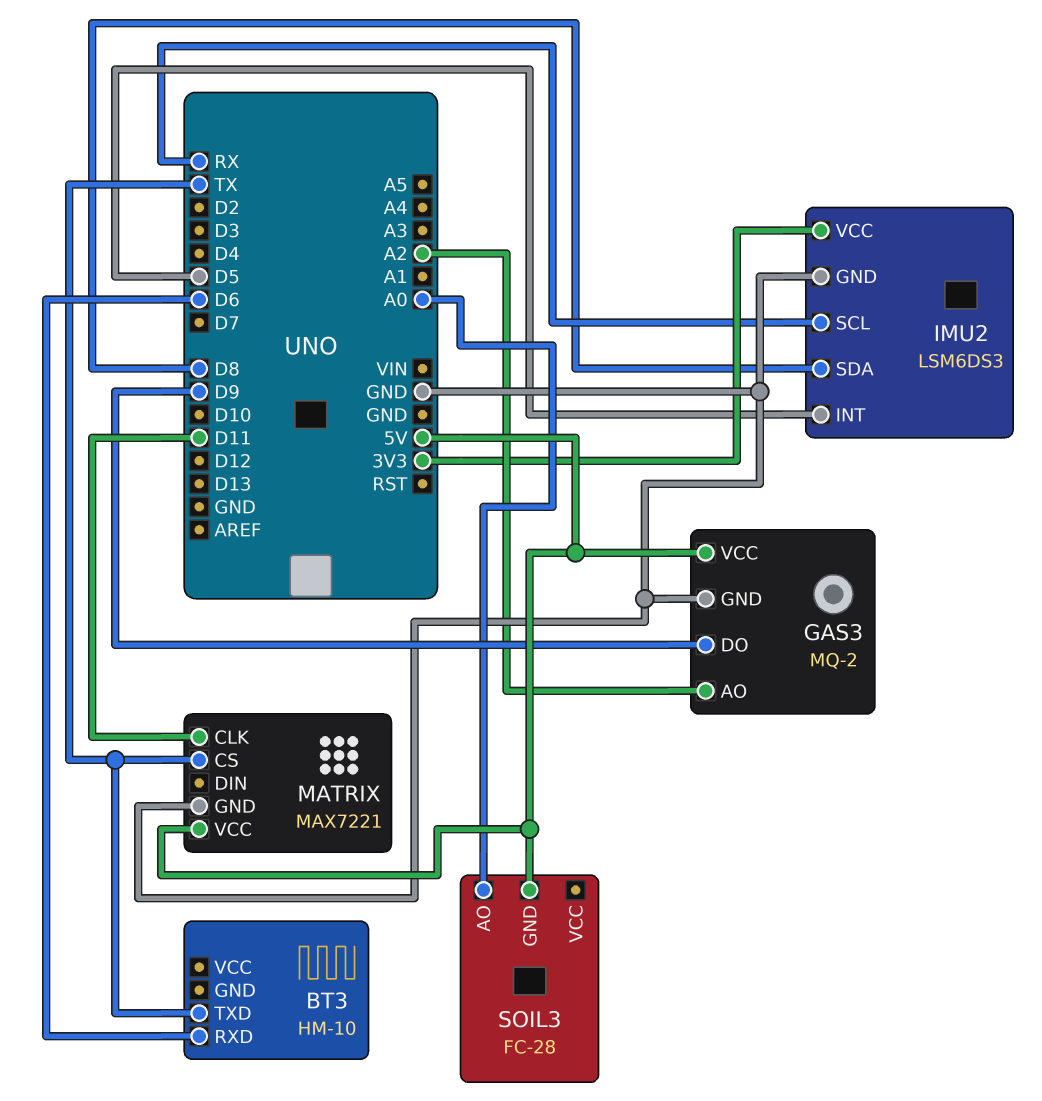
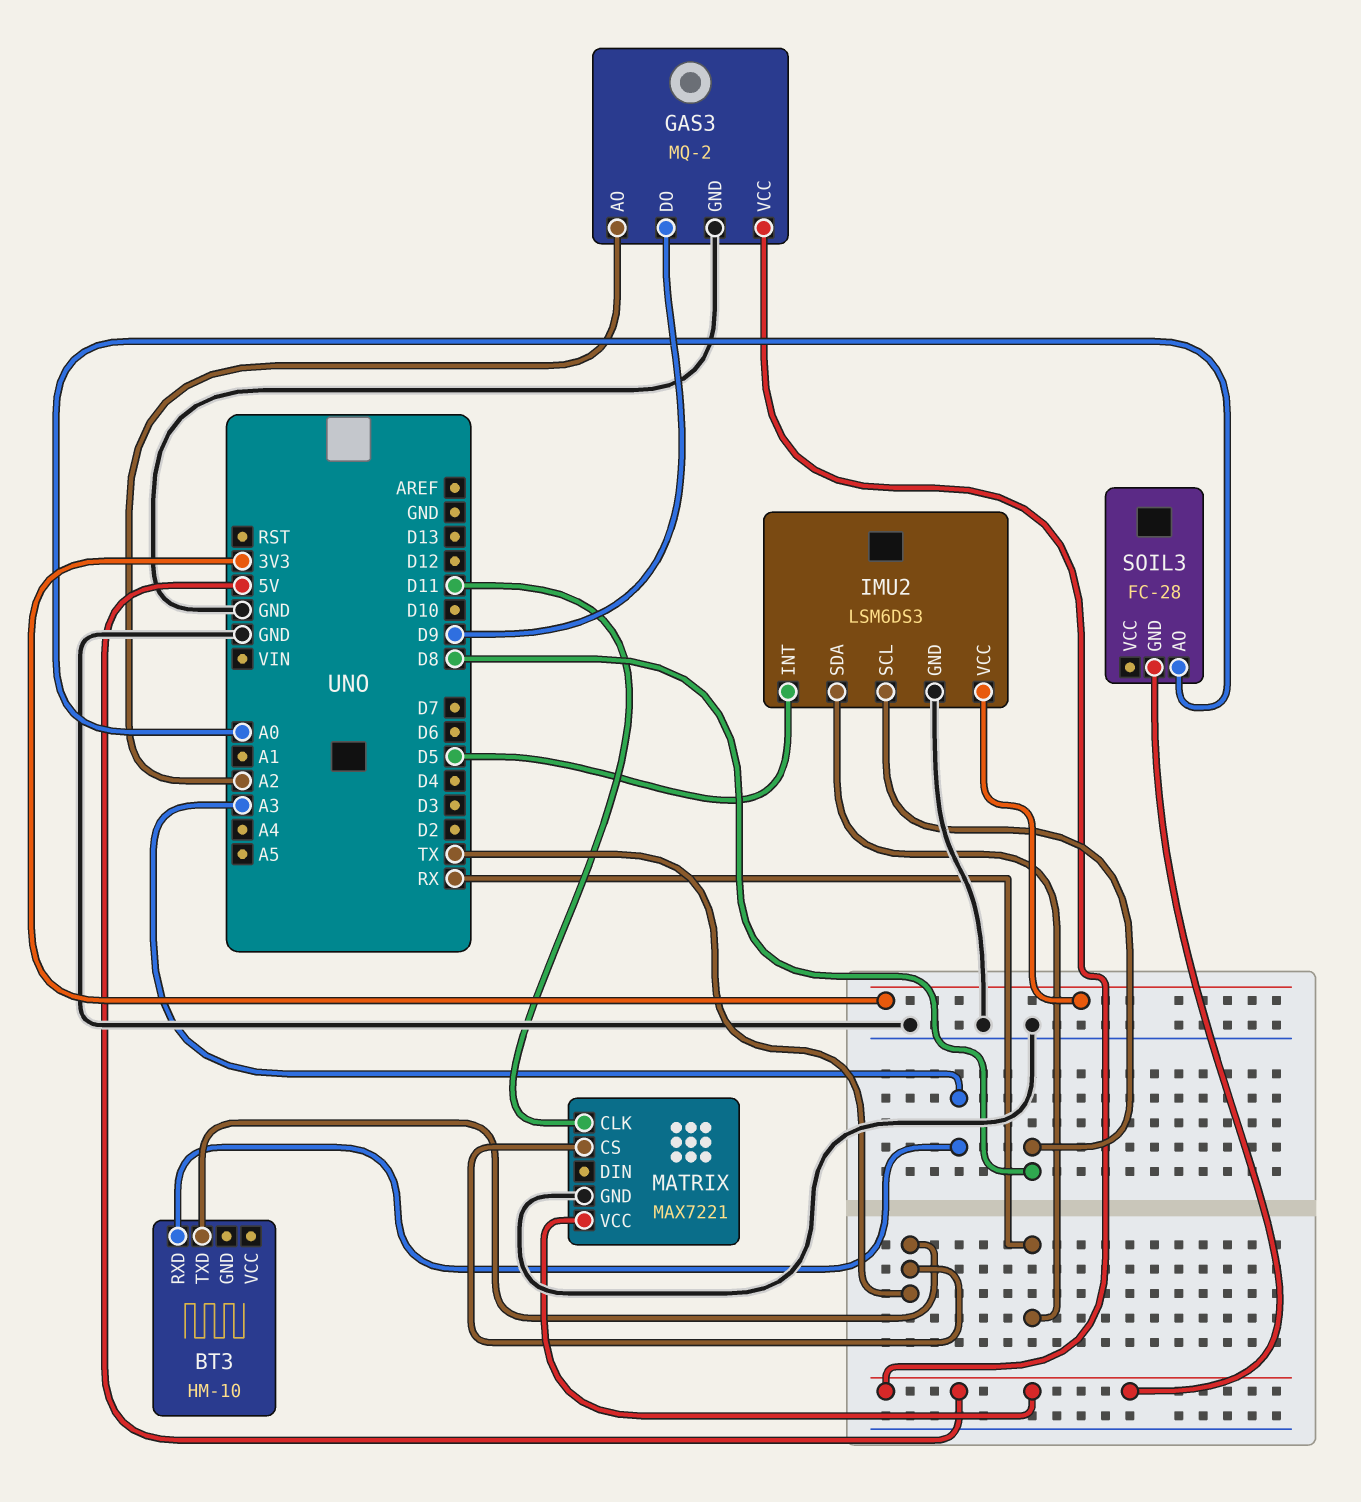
BT3 pin RXD: D6 -> A3
IMU2 pin SCL: RX -> D8
IMU2 pin SDA: D8 -> RX

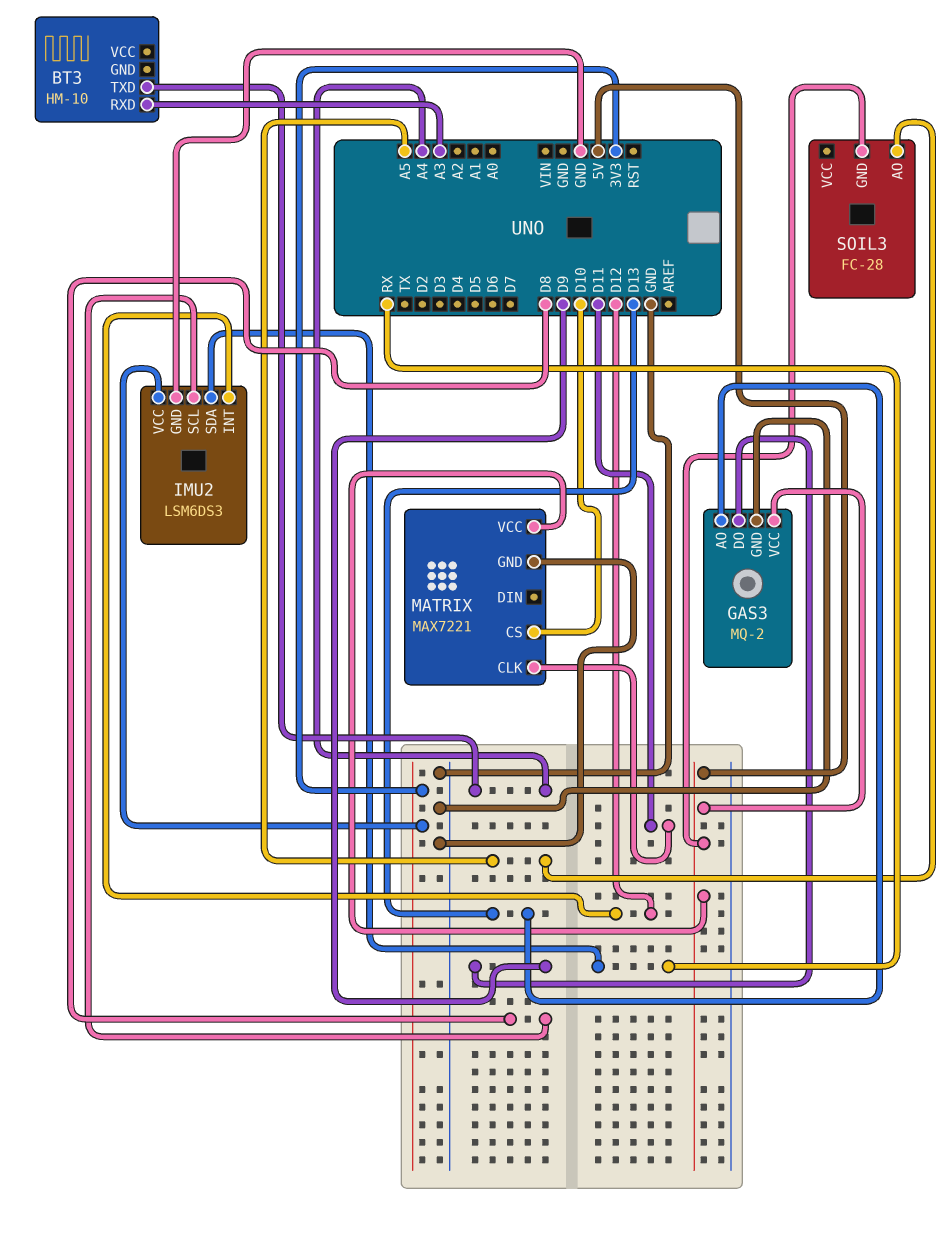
BT3 pin TXD: TX -> A4
GAS3 pin AO: A2 -> D13
IMU2 pin INT: D5 -> D12
MATRIX pin CS: TX -> D10
SOIL3 pin AO: A0 -> A5

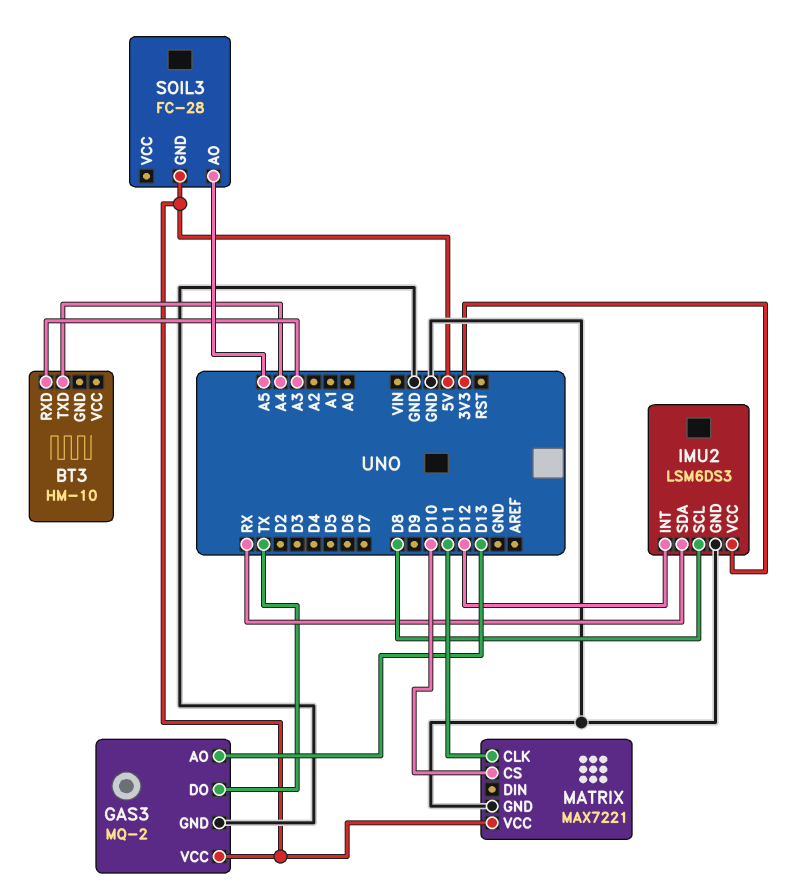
GAS3 pin DO: D9 -> TX

